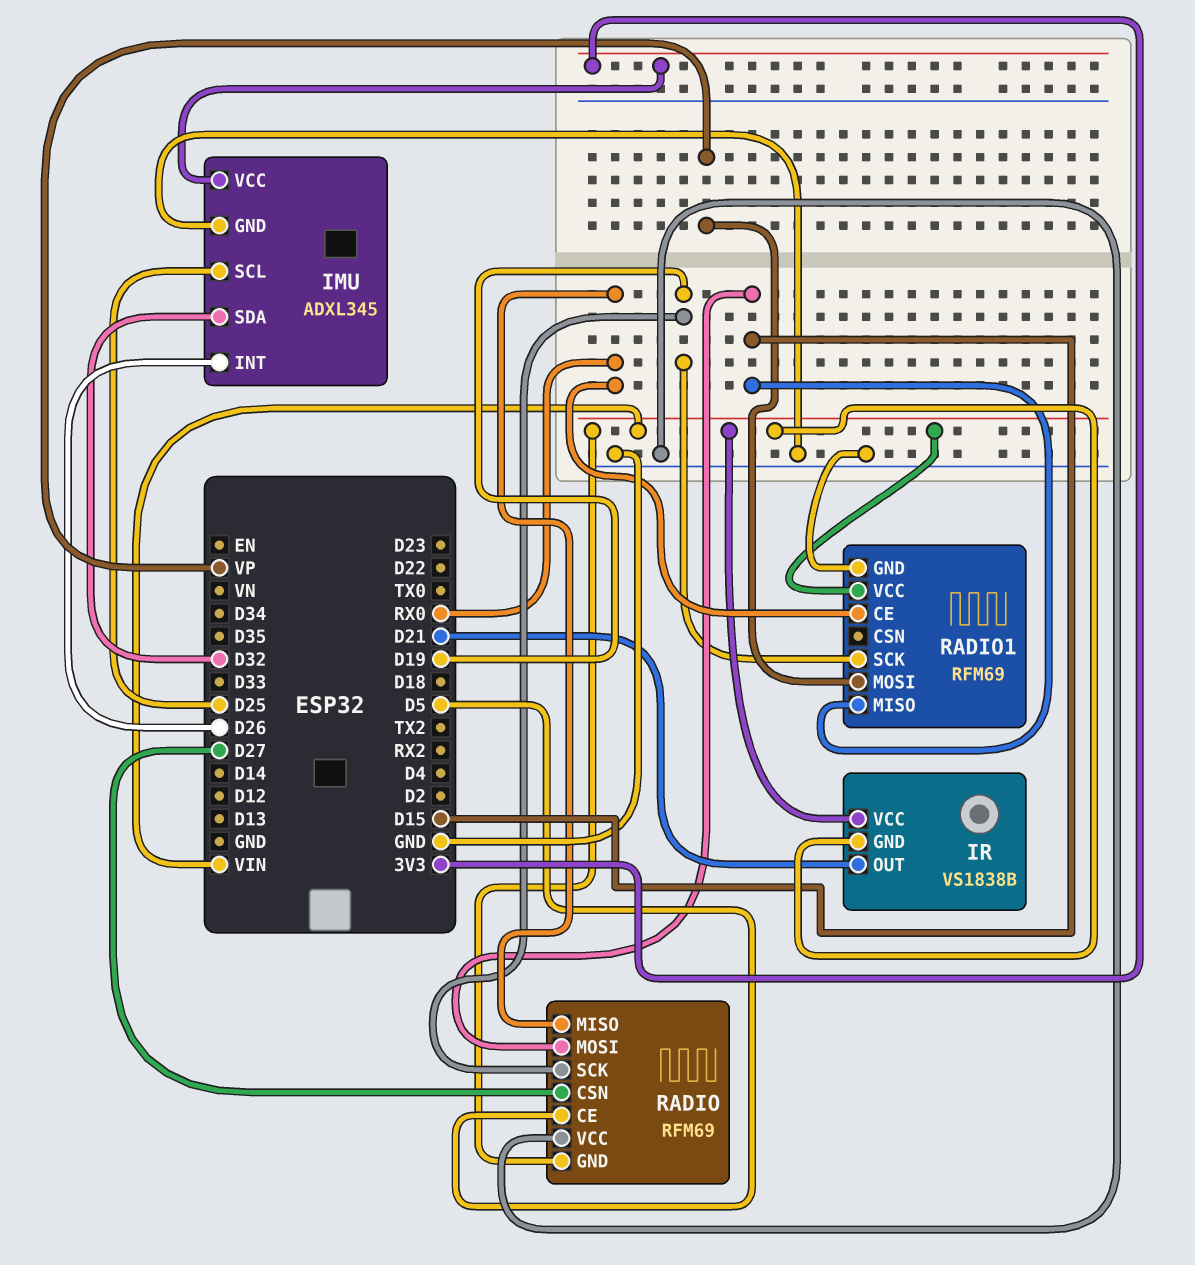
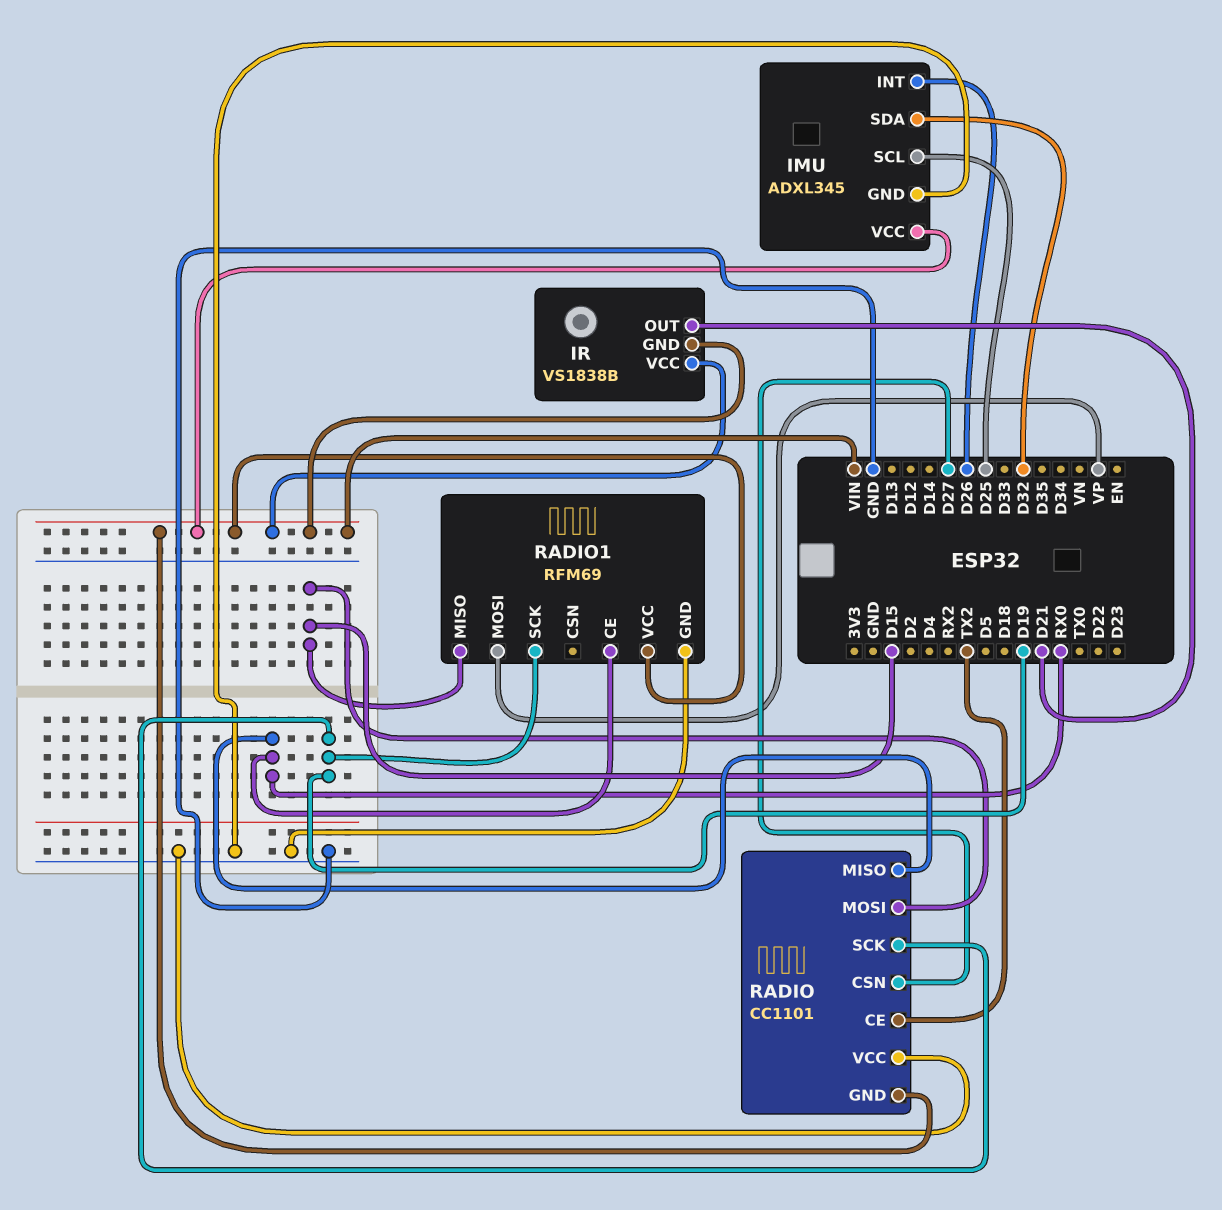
IMU pin VCC: 3V3 -> VIN
RADIO: RFM69 -> CC1101
RADIO pin CE: D5 -> TX2

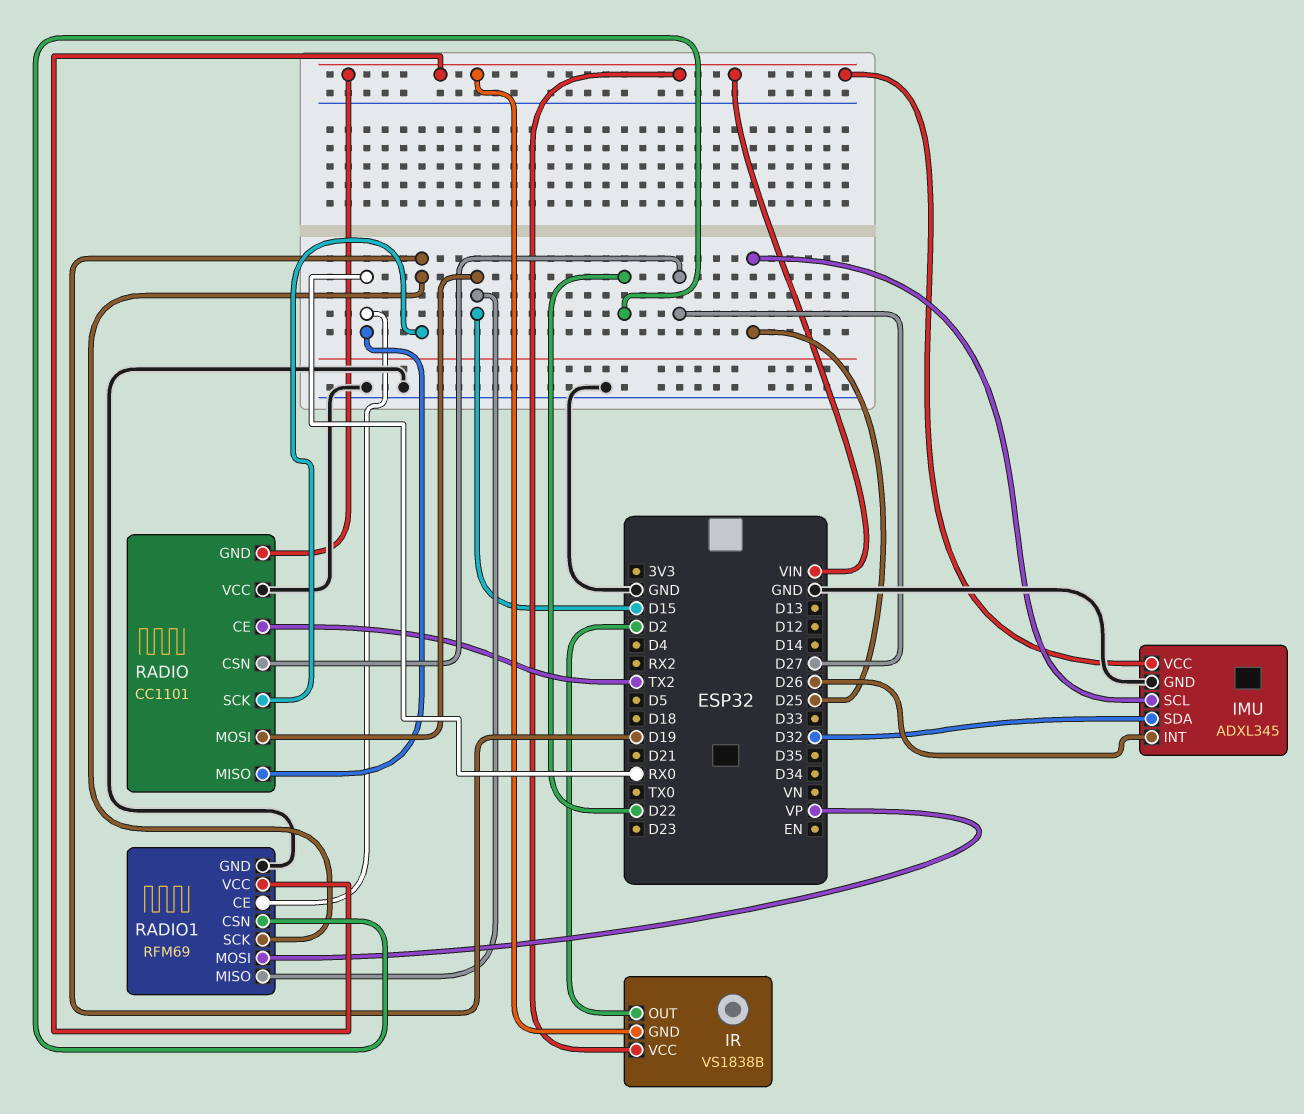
IR pin OUT: D21 -> D2
RADIO1 pin CSN: none -> D22

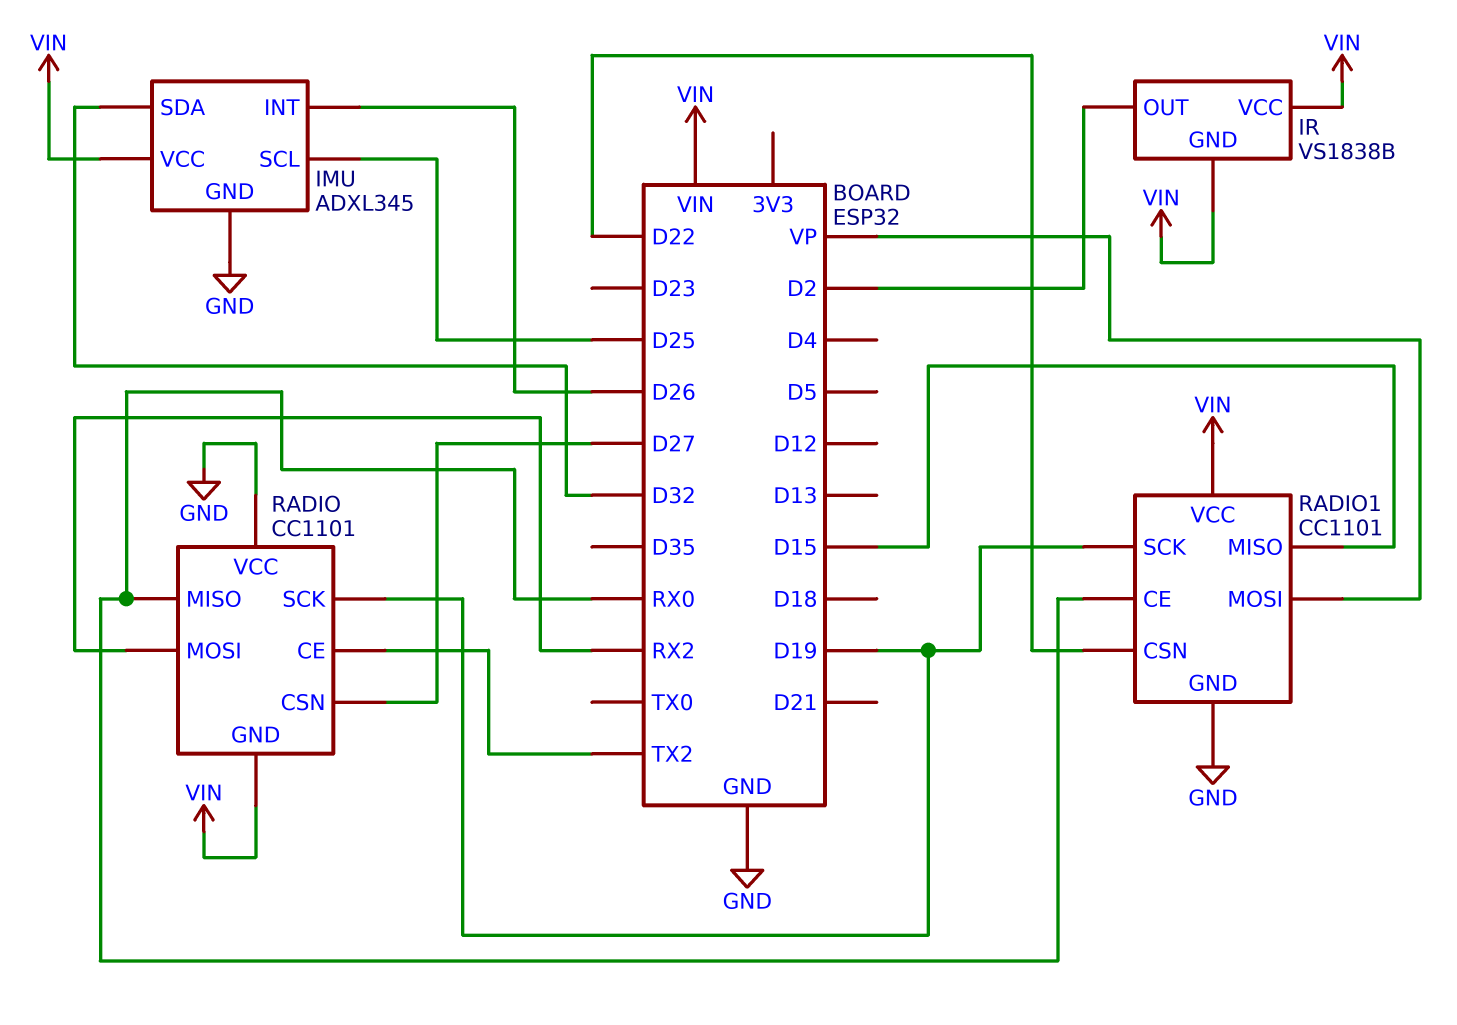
RADIO pin MOSI: D15 -> RX2
RADIO1: RFM69 -> CC1101

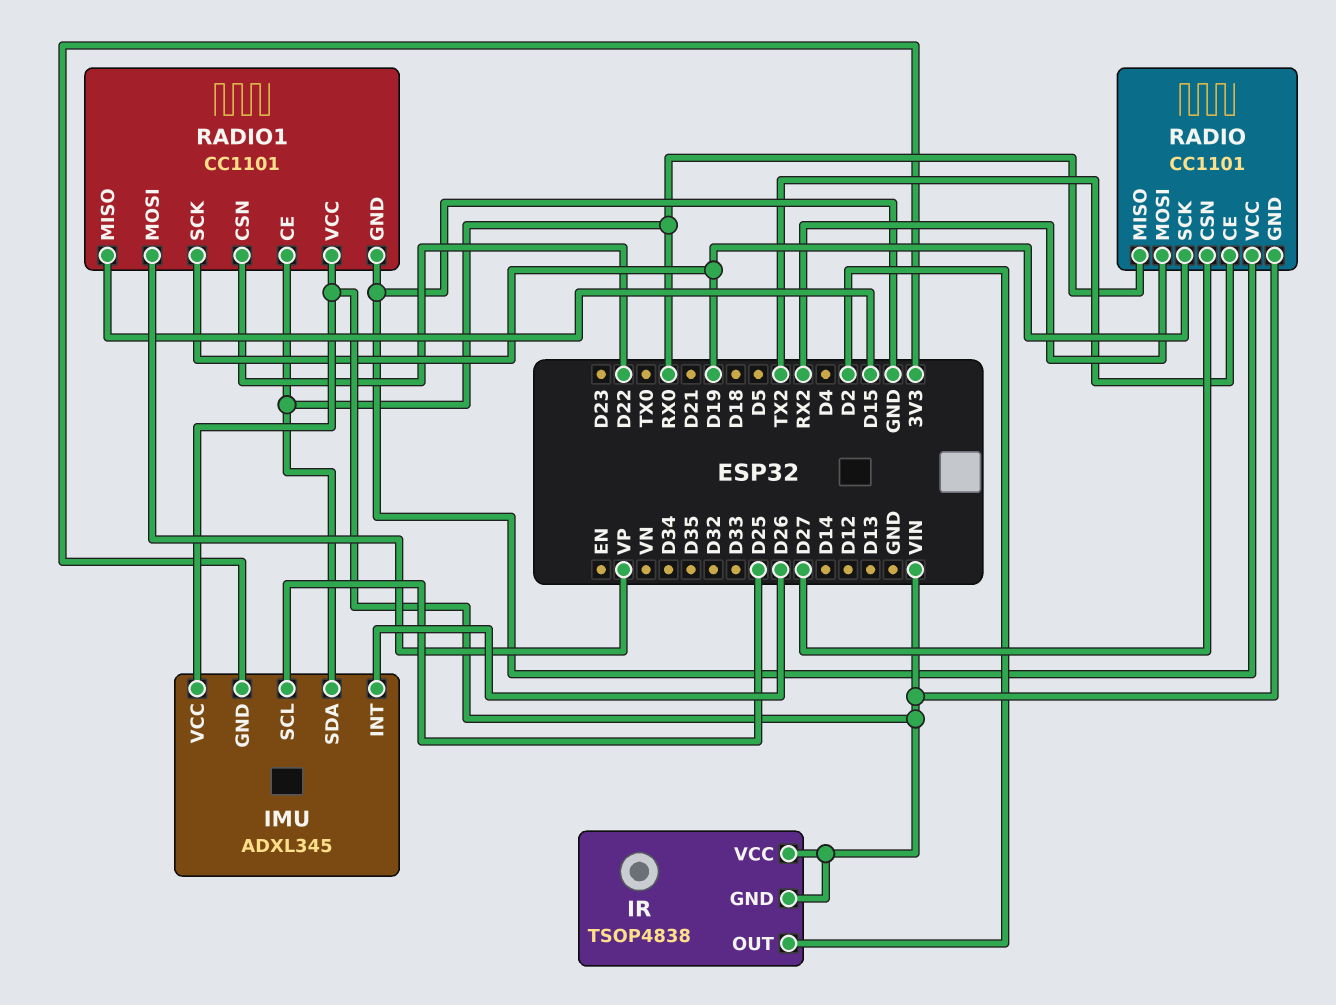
IMU pin GND: GND -> 3V3
IMU pin SDA: D32 -> RX0
IR: VS1838B -> TSOP4838

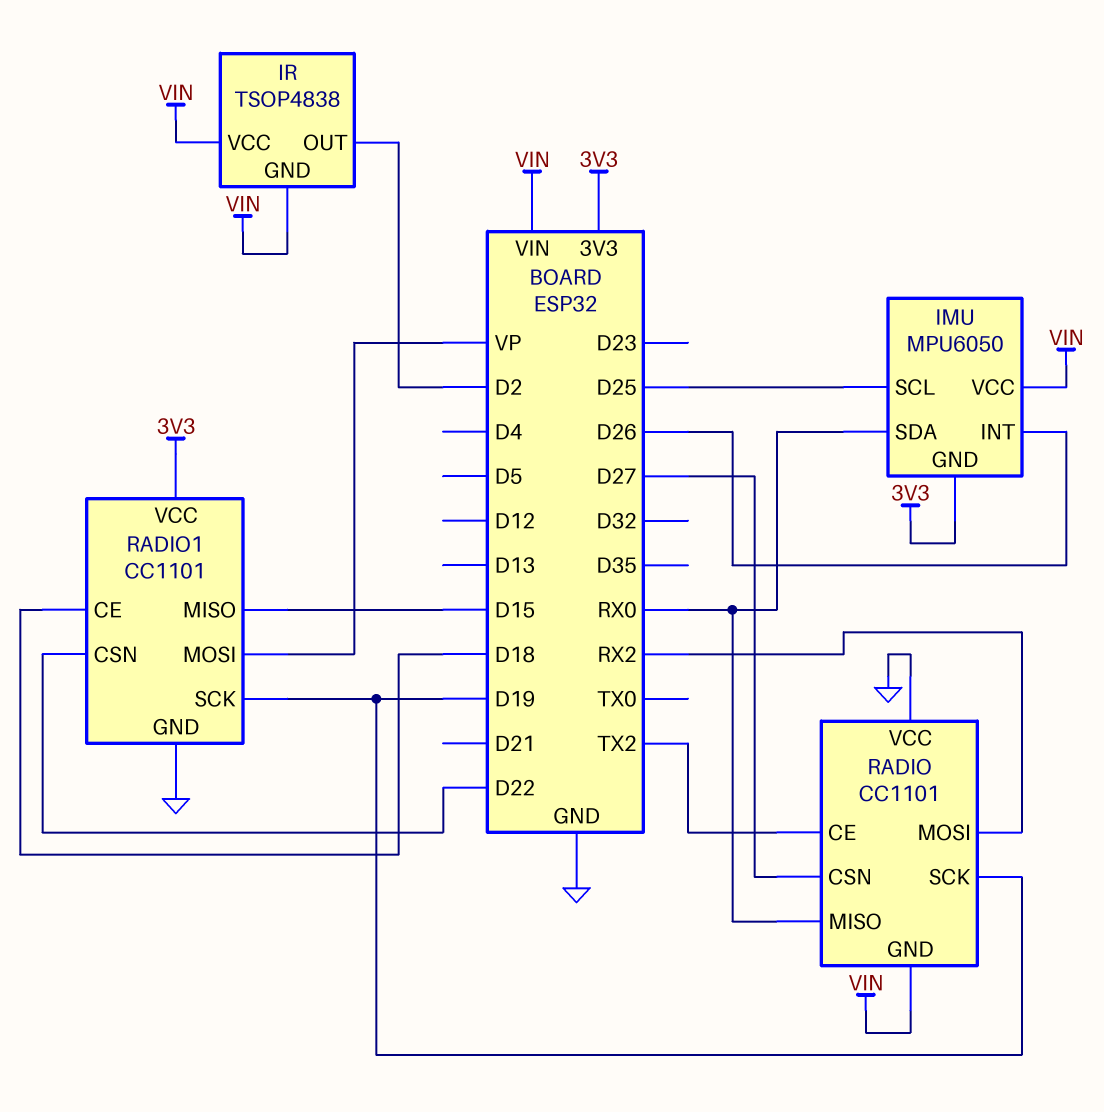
IMU: ADXL345 -> MPU6050
RADIO1 pin CE: RX0 -> D18
RADIO1 pin VCC: VIN -> 3V3

